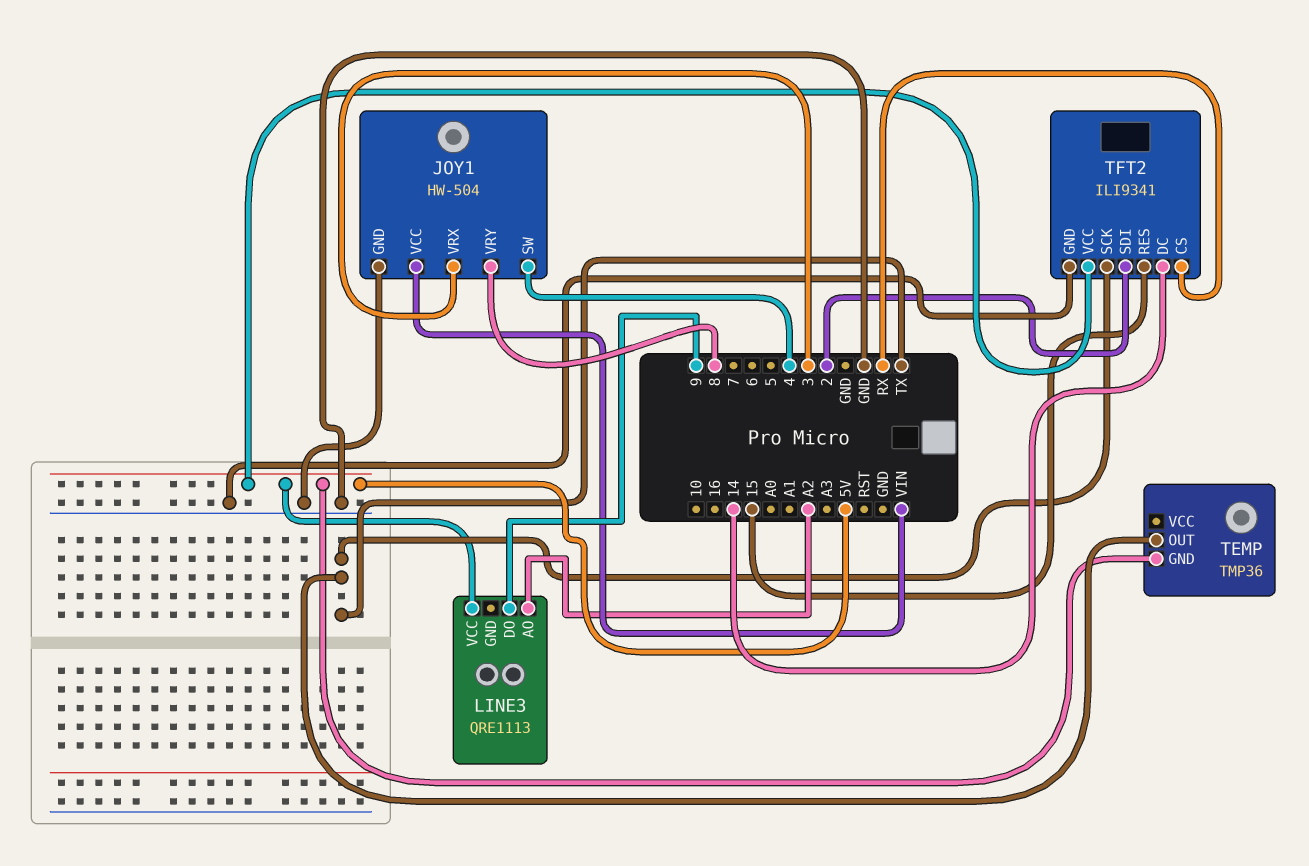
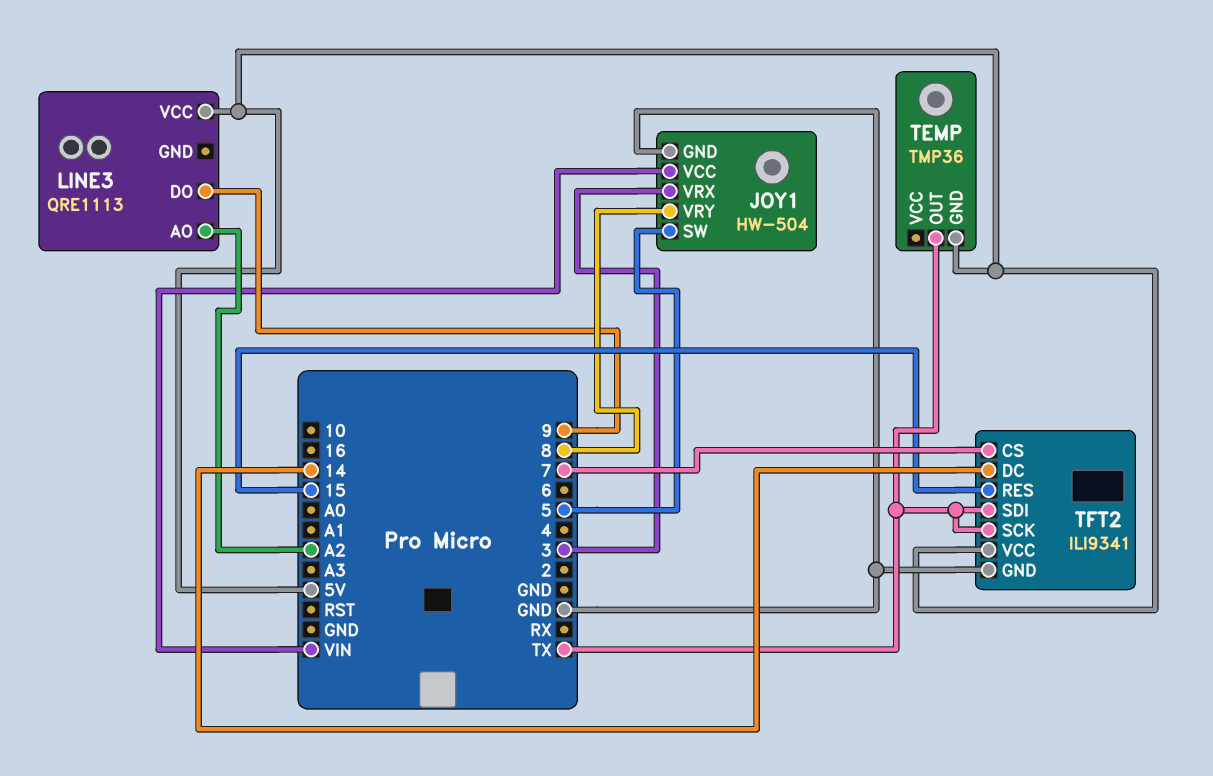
JOY1 pin SW: 4 -> 5
TFT2 pin CS: RX -> 7
TFT2 pin SDI: 2 -> TX

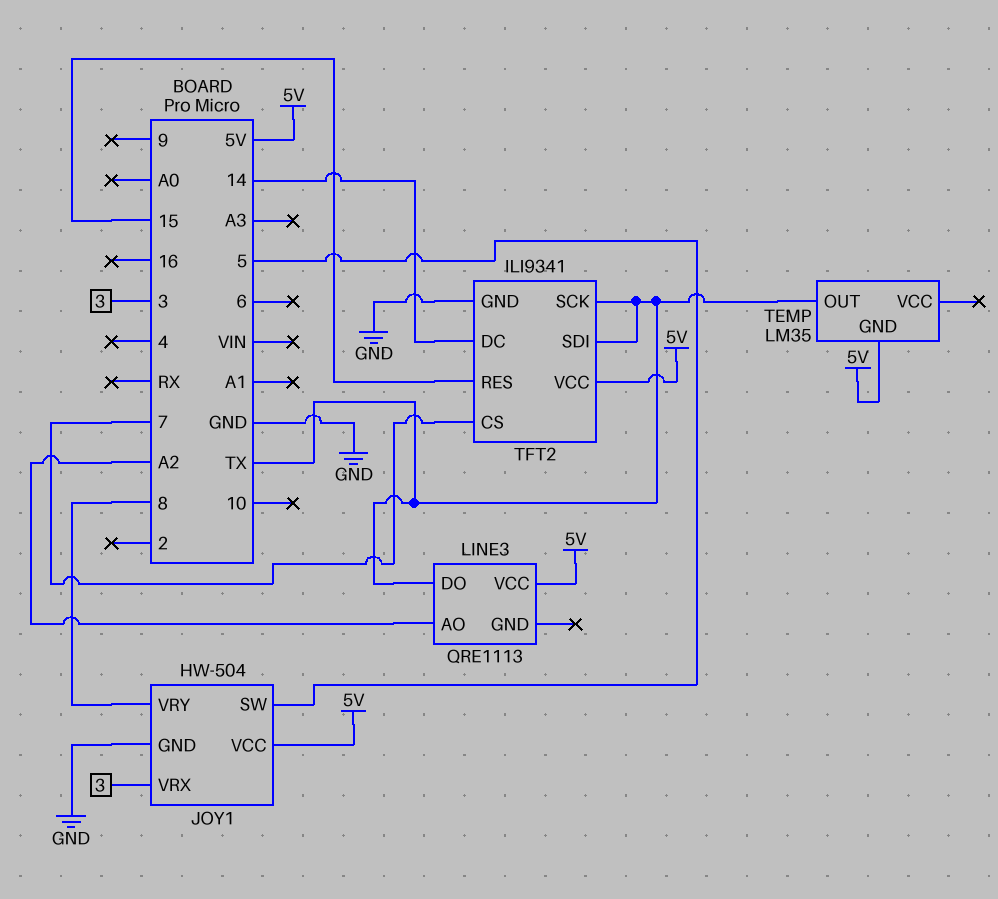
JOY1 pin VCC: VIN -> 5V
LINE3 pin DO: 9 -> TX
TEMP: TMP36 -> LM35

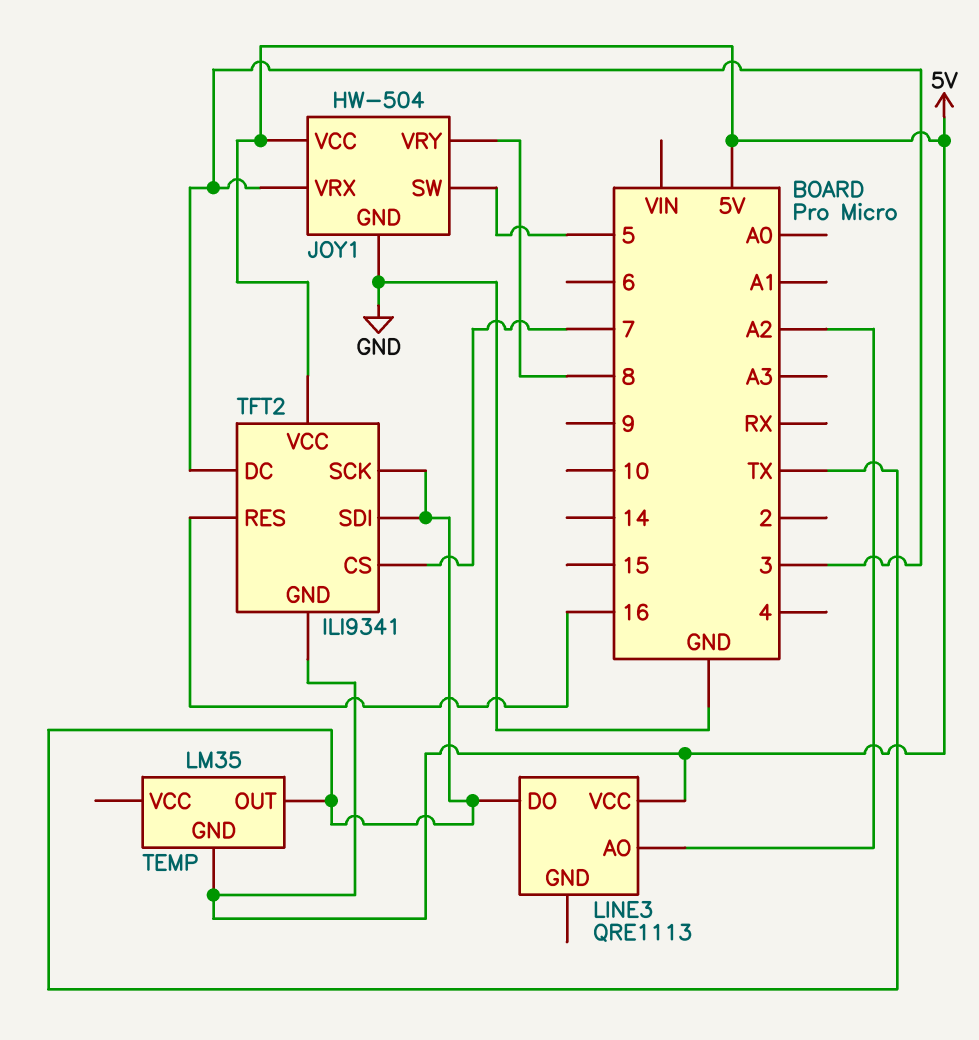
TFT2 pin DC: 14 -> 3
TFT2 pin GND: GND -> 5V
TFT2 pin RES: 15 -> 16

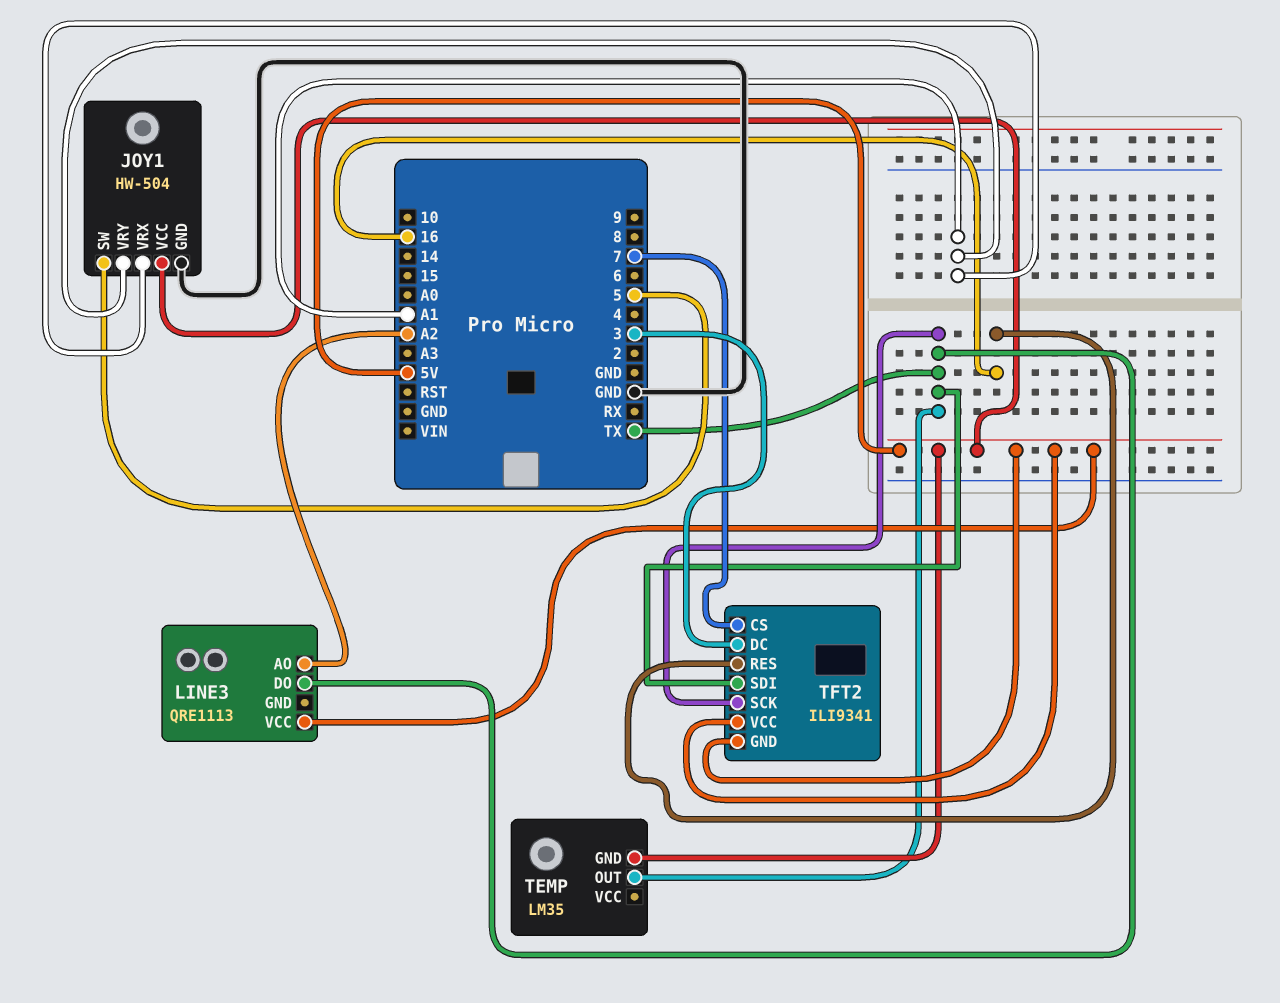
JOY1 pin VRX: 3 -> A1
JOY1 pin VRY: 8 -> A1

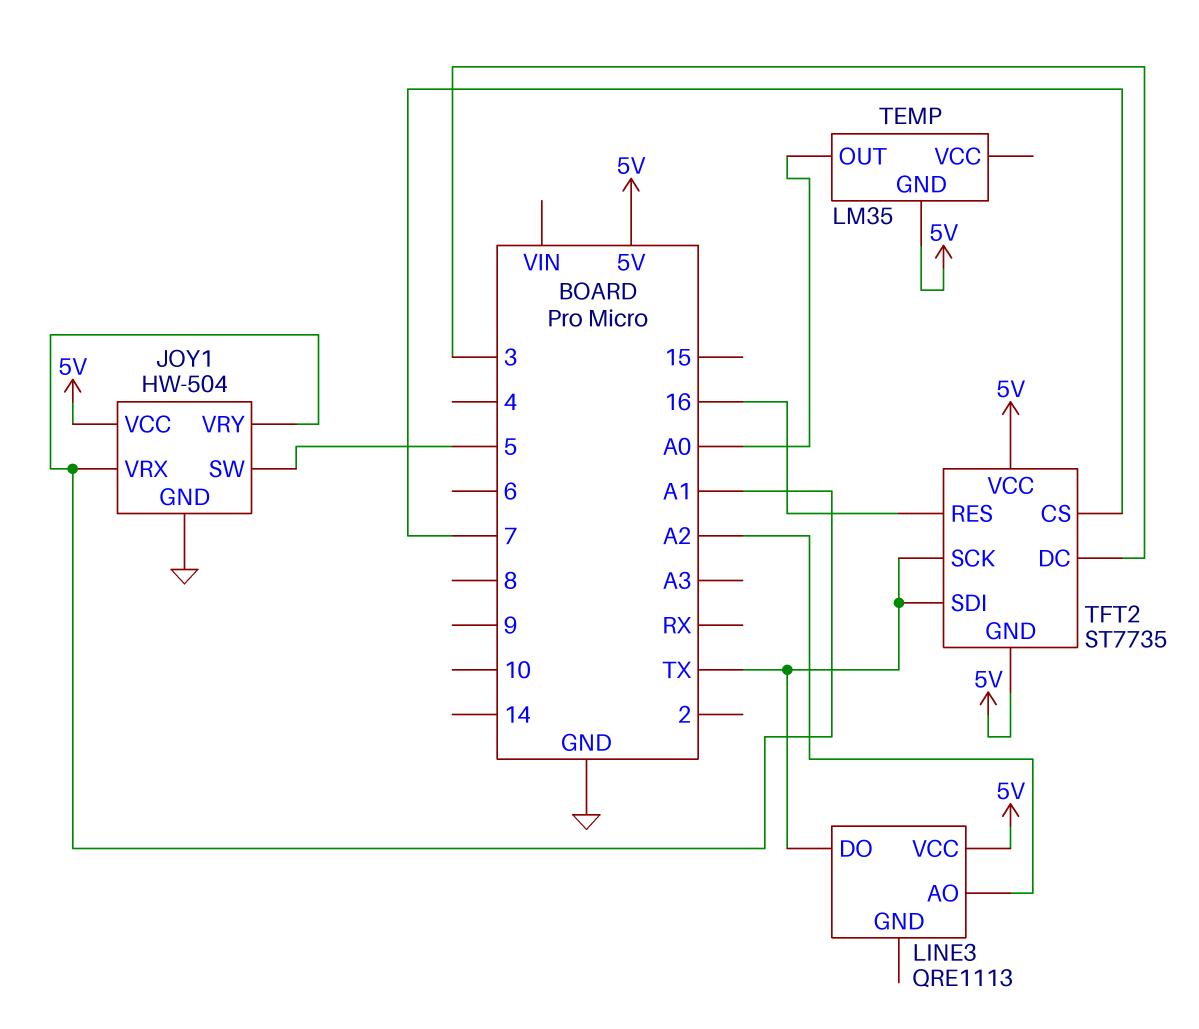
TEMP pin OUT: TX -> A0
TFT2: ILI9341 -> ST7735

